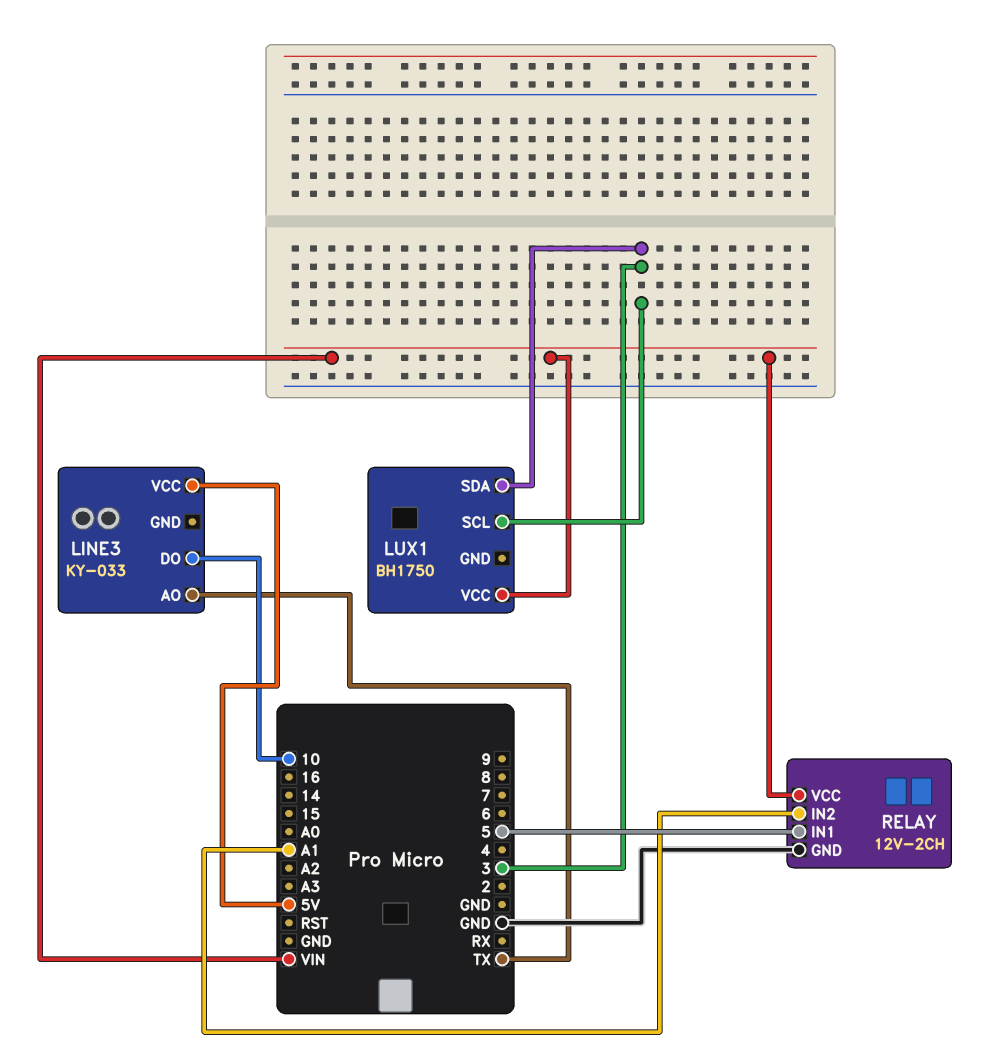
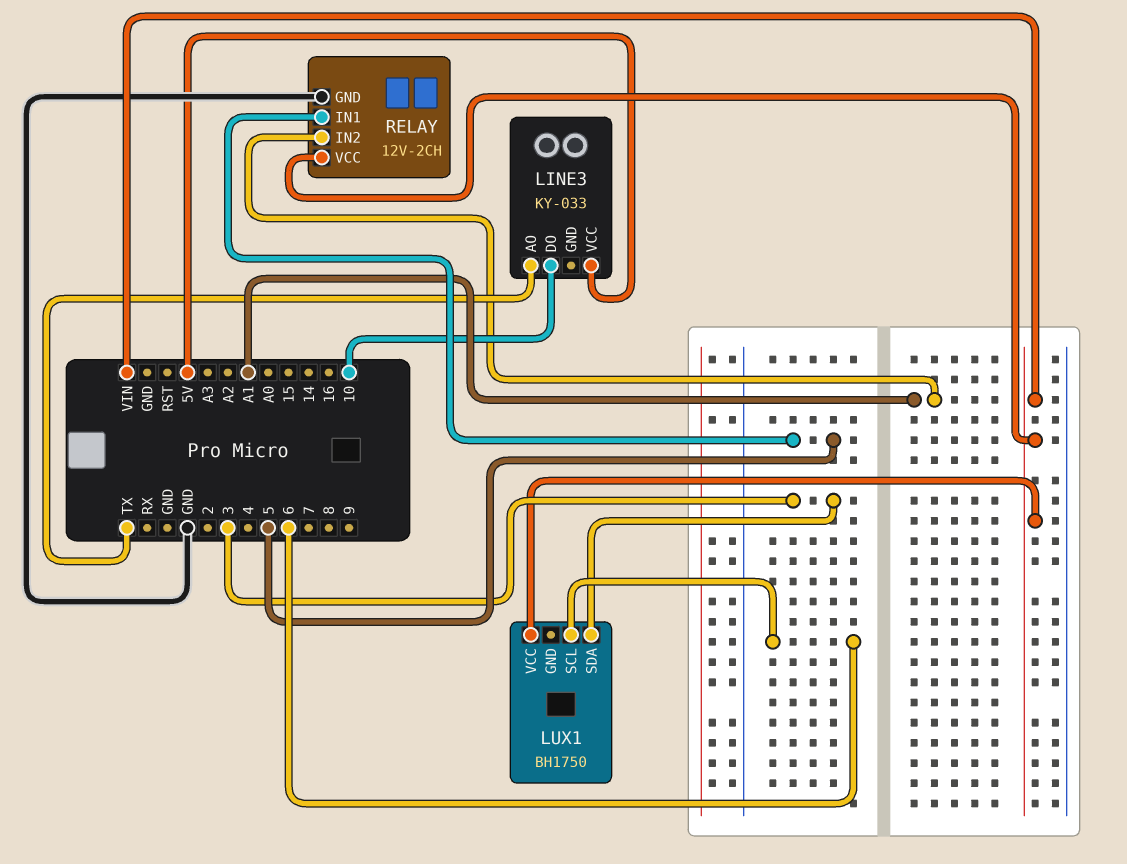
LUX1 pin SCL: 3 -> 6

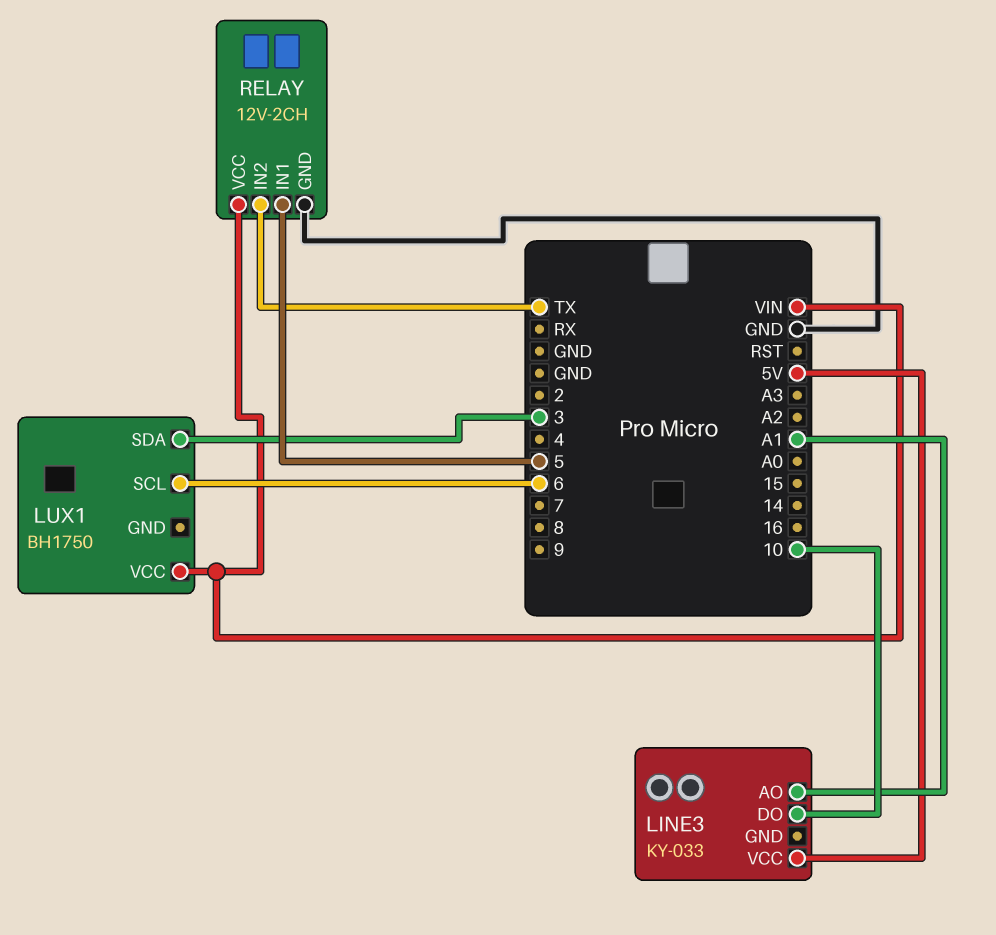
LINE3 pin AO: TX -> A1
RELAY pin IN2: A1 -> TX

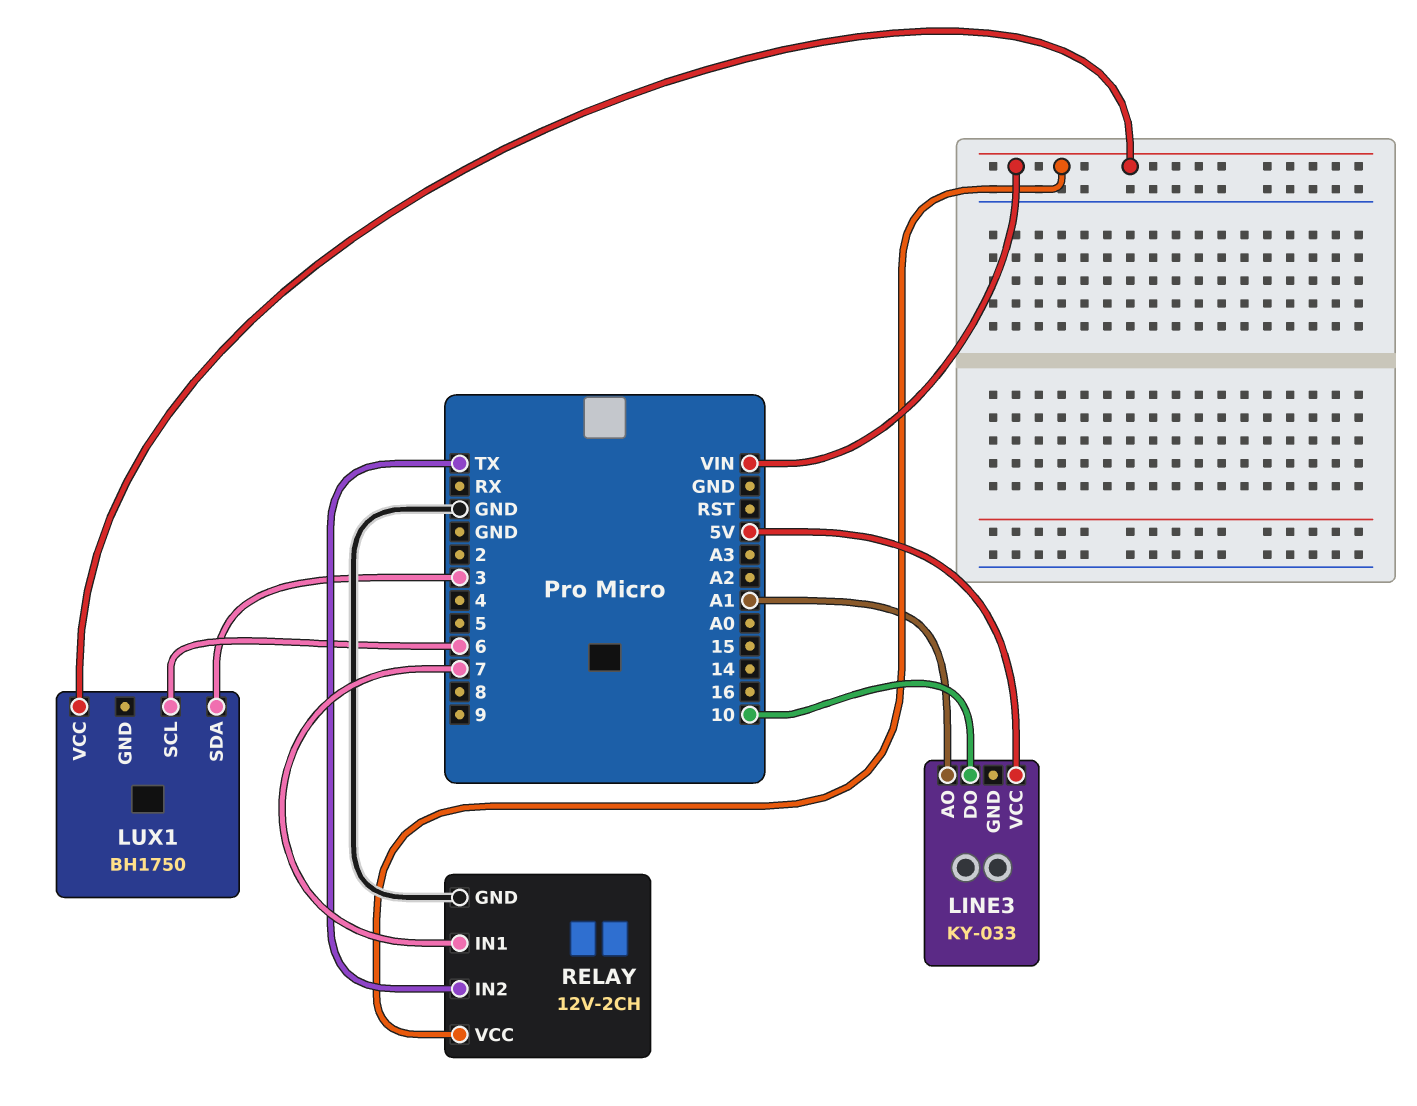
RELAY pin IN1: 5 -> 7

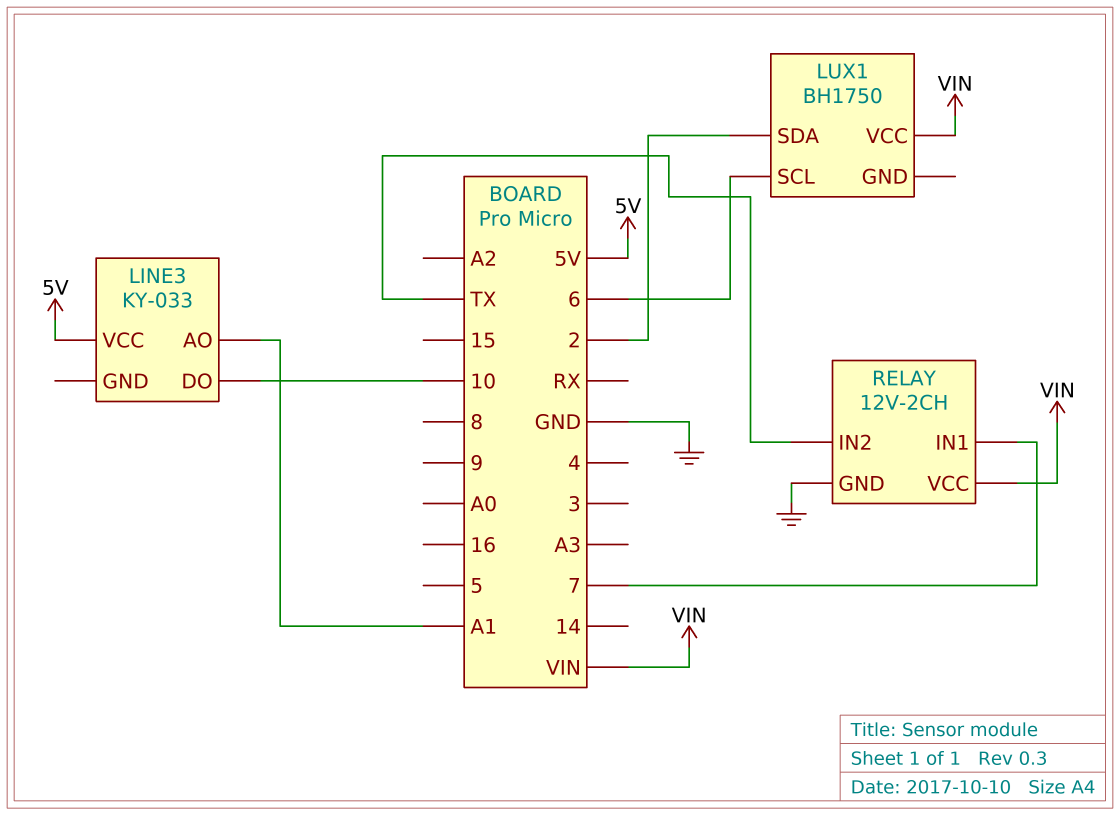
LUX1 pin SDA: 3 -> 2

